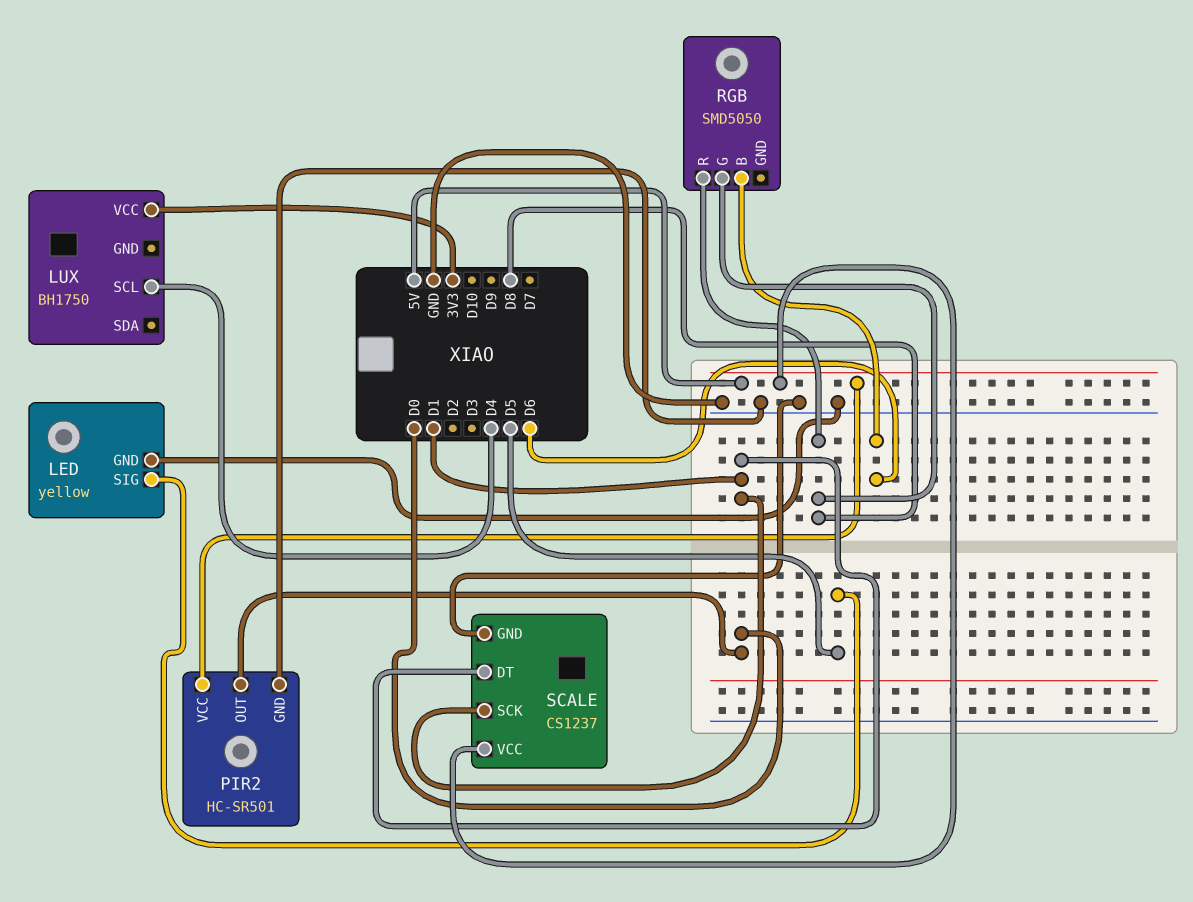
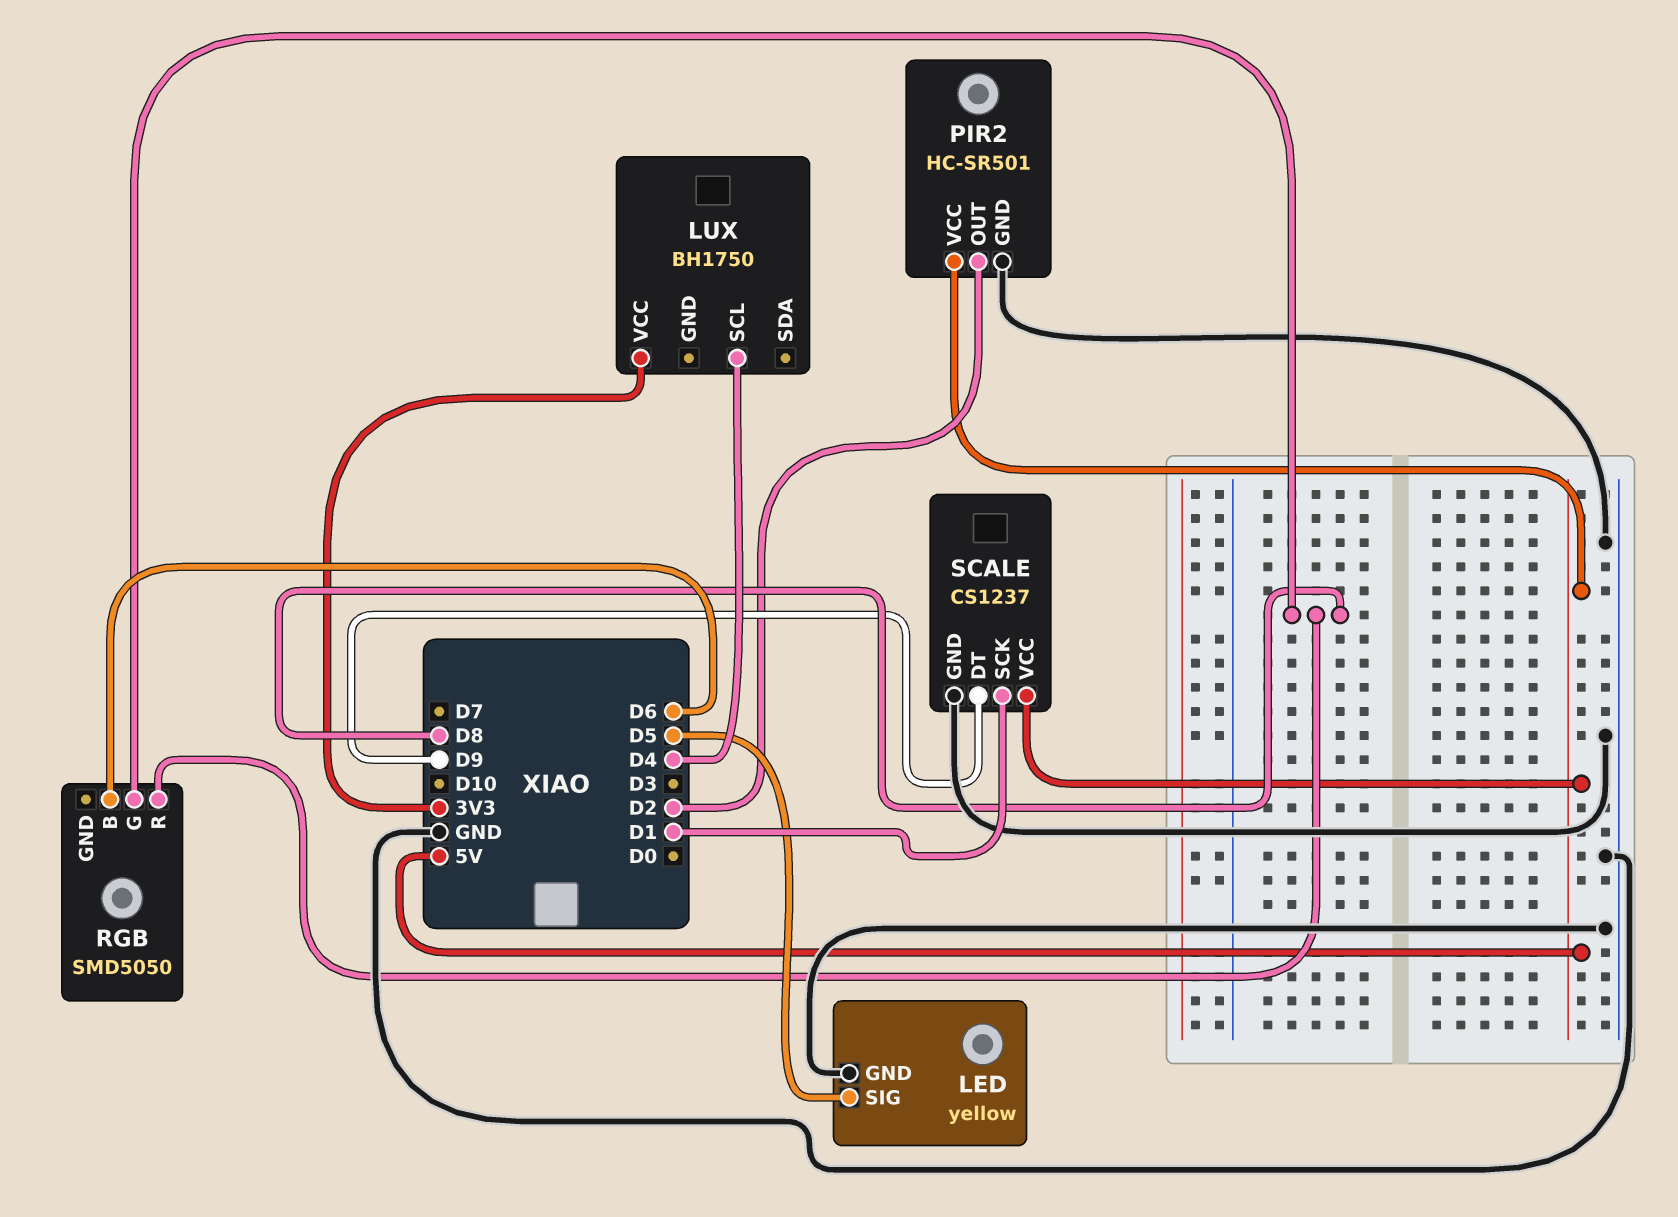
PIR2 pin OUT: D0 -> D2
SCALE pin DT: D1 -> D9

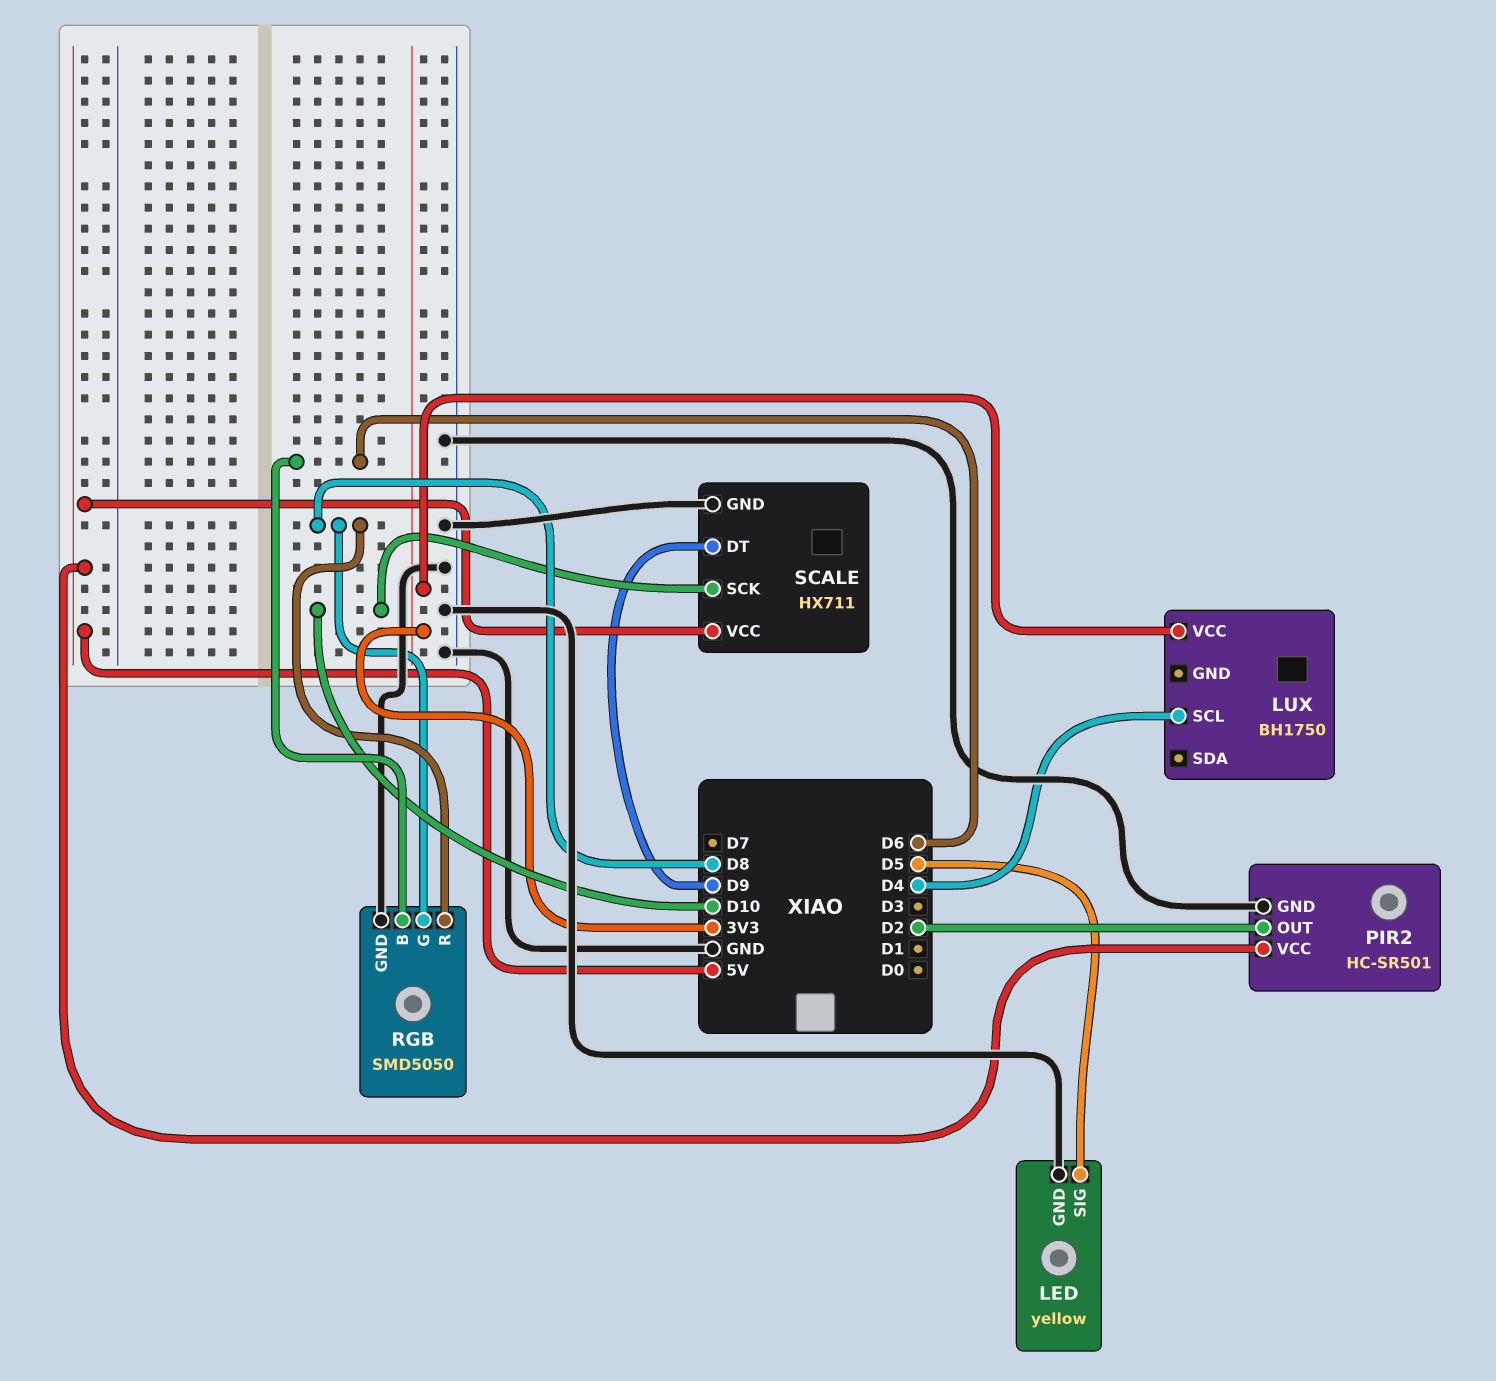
RGB pin GND: none -> GND
SCALE: CS1237 -> HX711
SCALE pin SCK: D1 -> D10

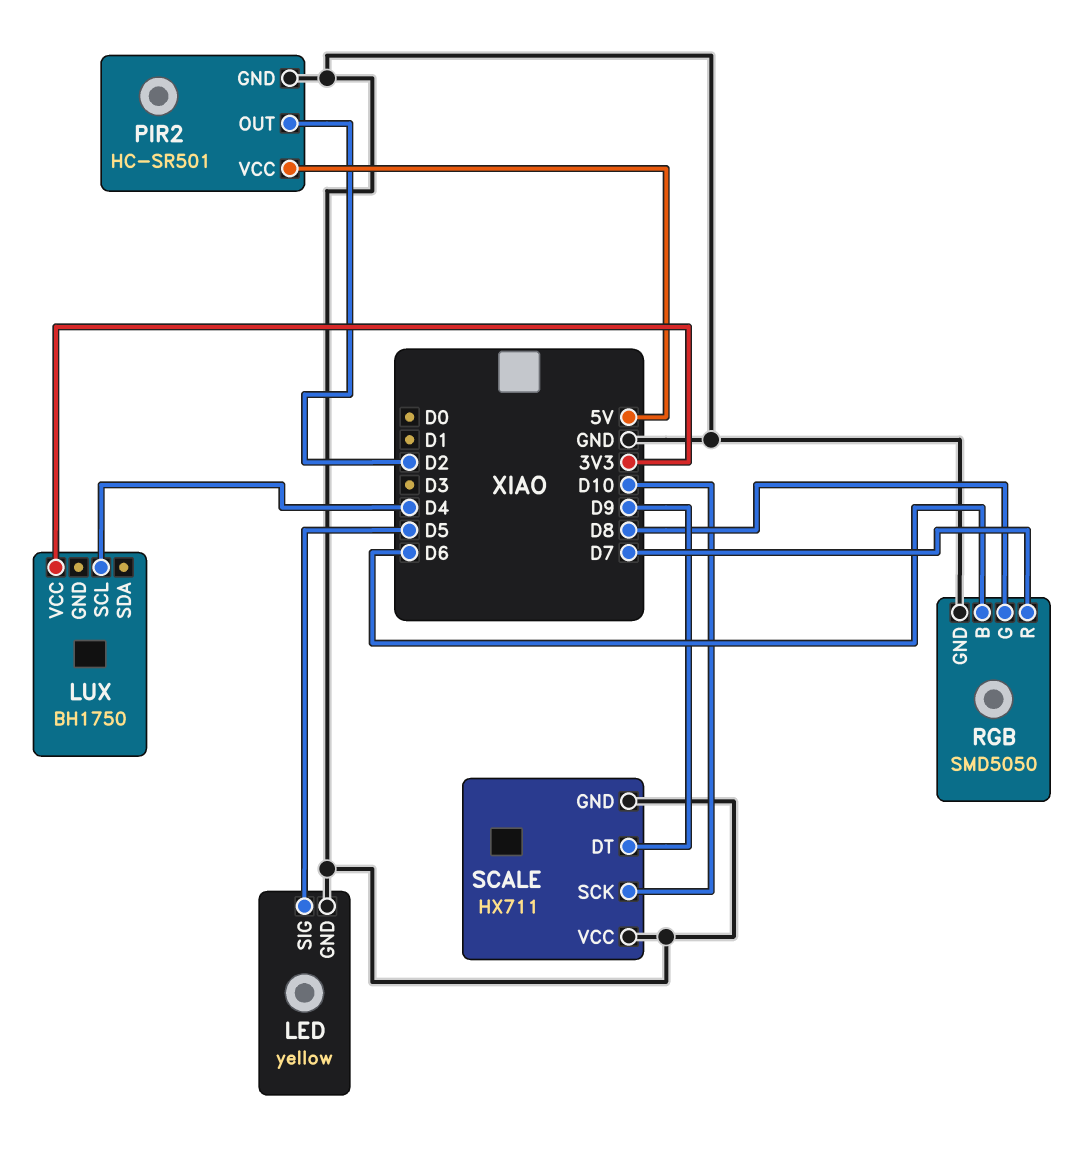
RGB pin R: D8 -> D7
SCALE pin VCC: 5V -> GND

